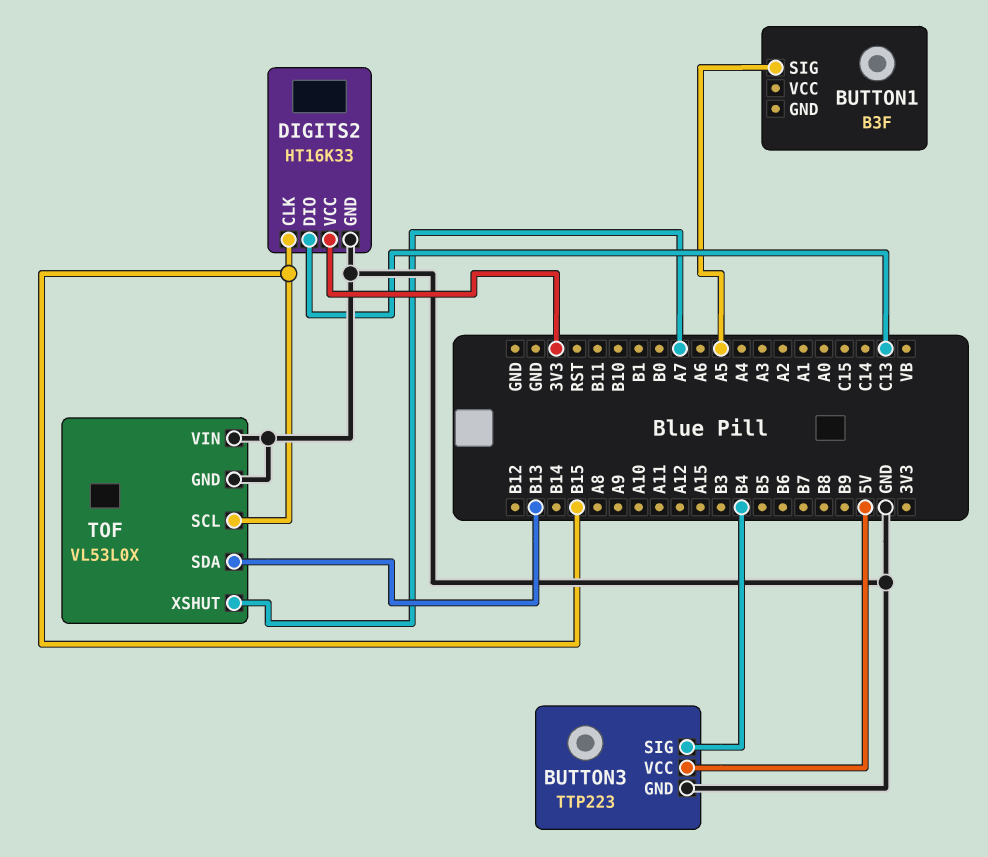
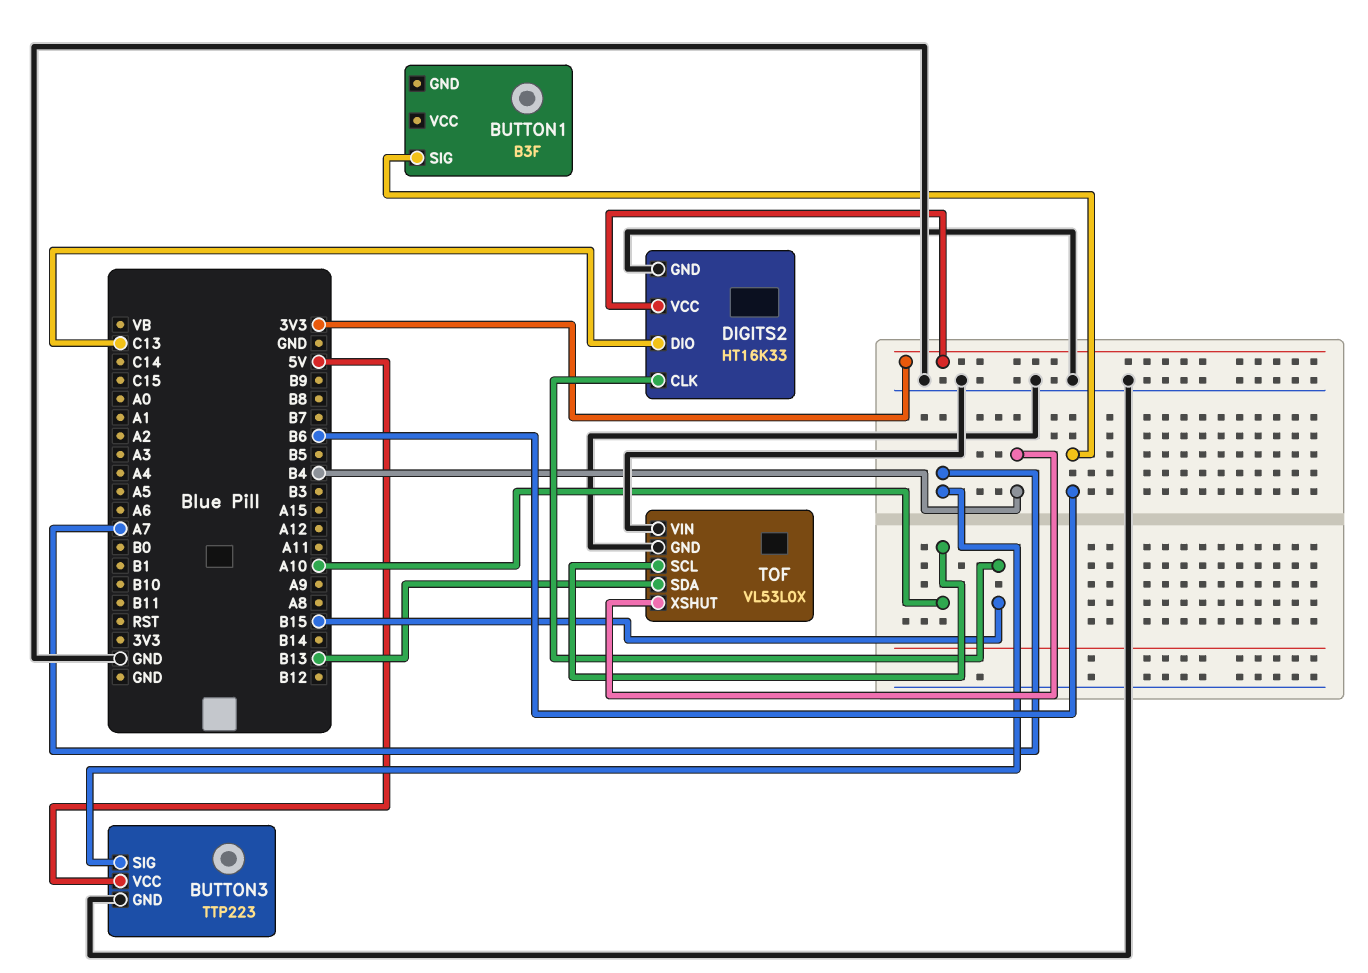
BUTTON1 pin SIG: A5 -> B6
BUTTON3 pin SIG: B4 -> A7
TOF pin SCL: B15 -> A10
TOF pin XSHUT: A7 -> B4

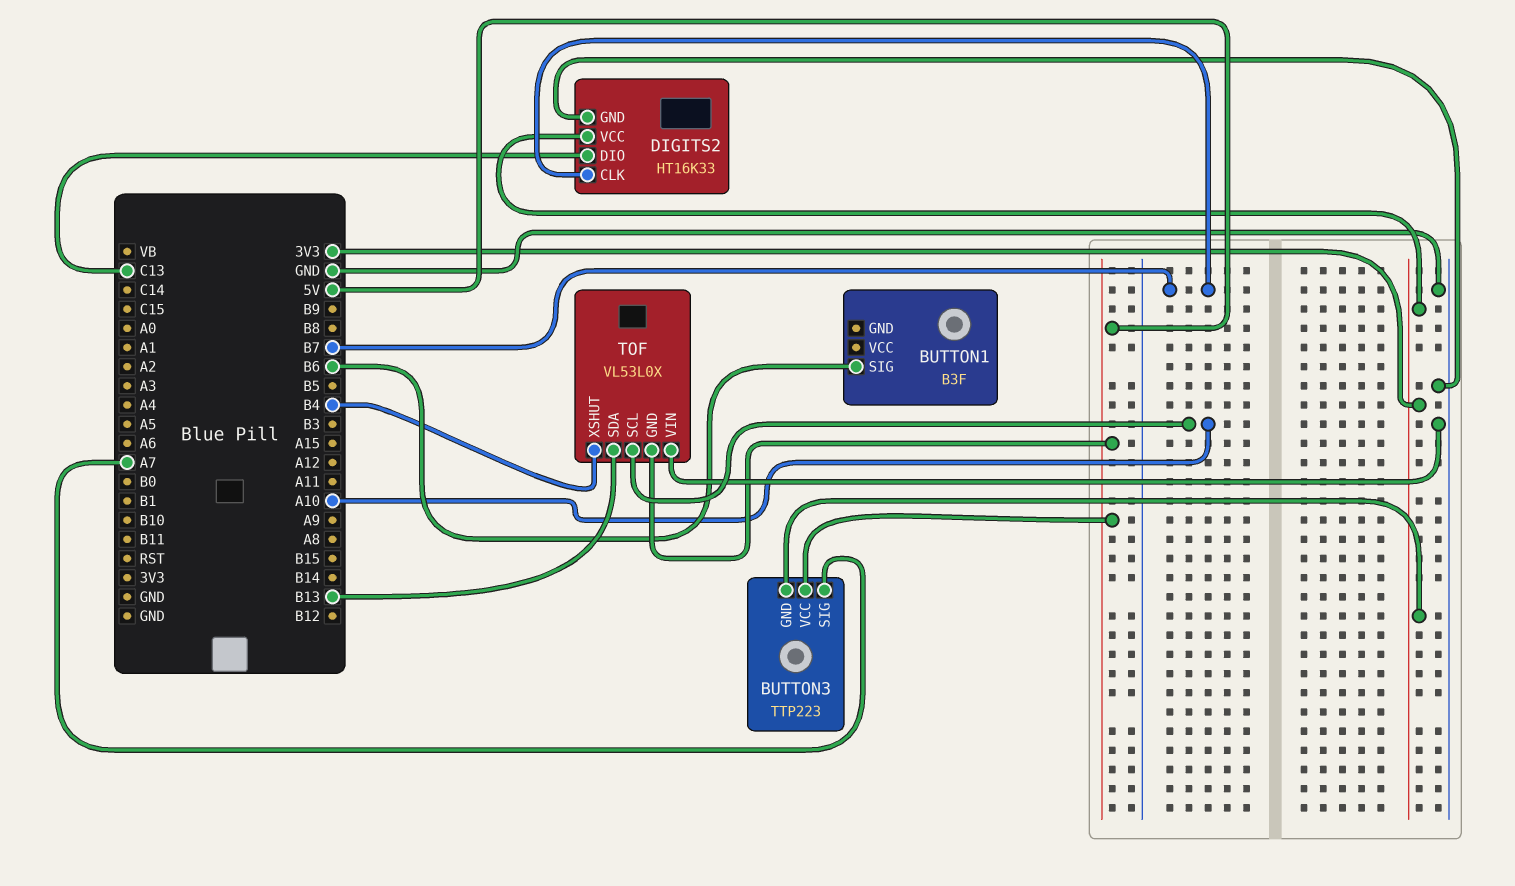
BUTTON3 pin GND: GND -> 3V3
DIGITS2 pin CLK: B15 -> B7
TOF pin GND: GND -> 5V

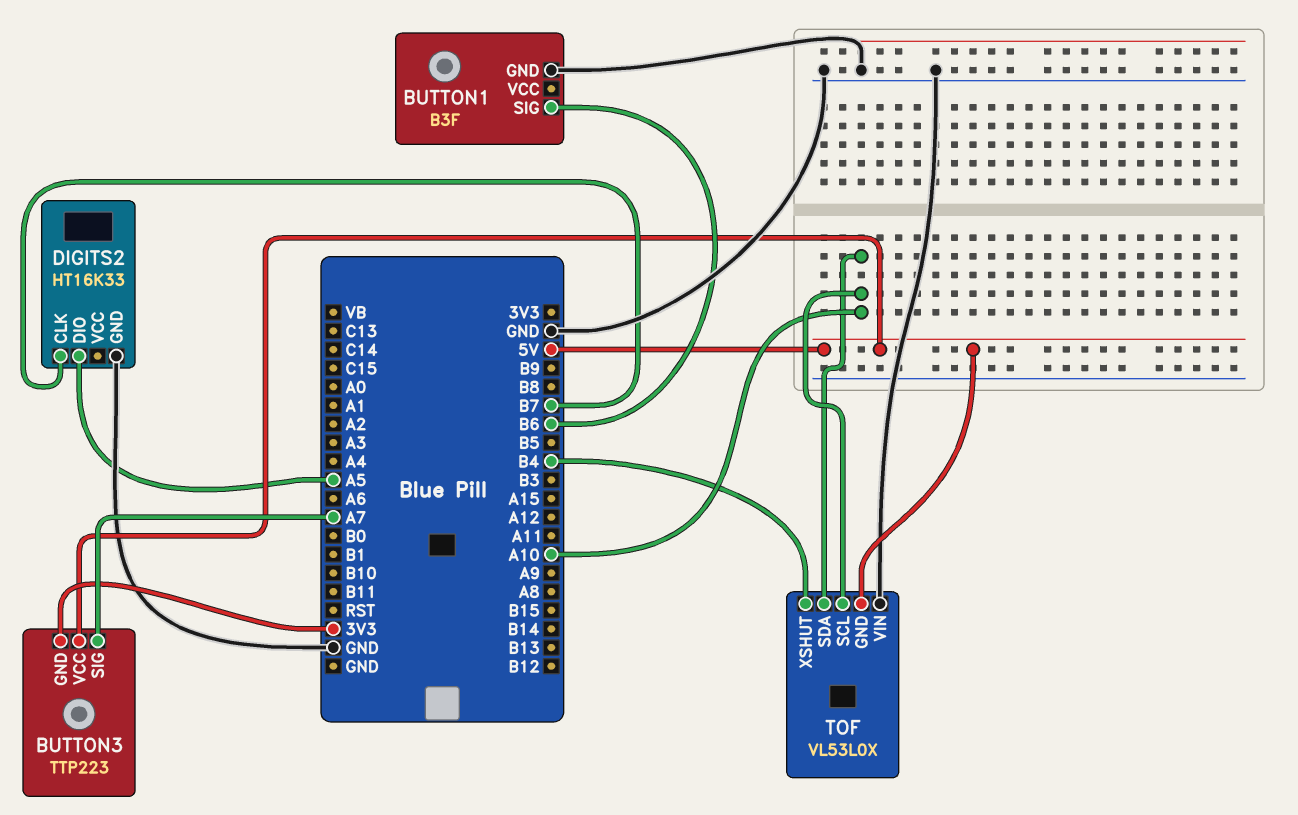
BUTTON1 pin GND: none -> GND
DIGITS2 pin DIO: C13 -> A5
DIGITS2 pin VCC: 3V3 -> none
TOF pin SDA: B13 -> A10

